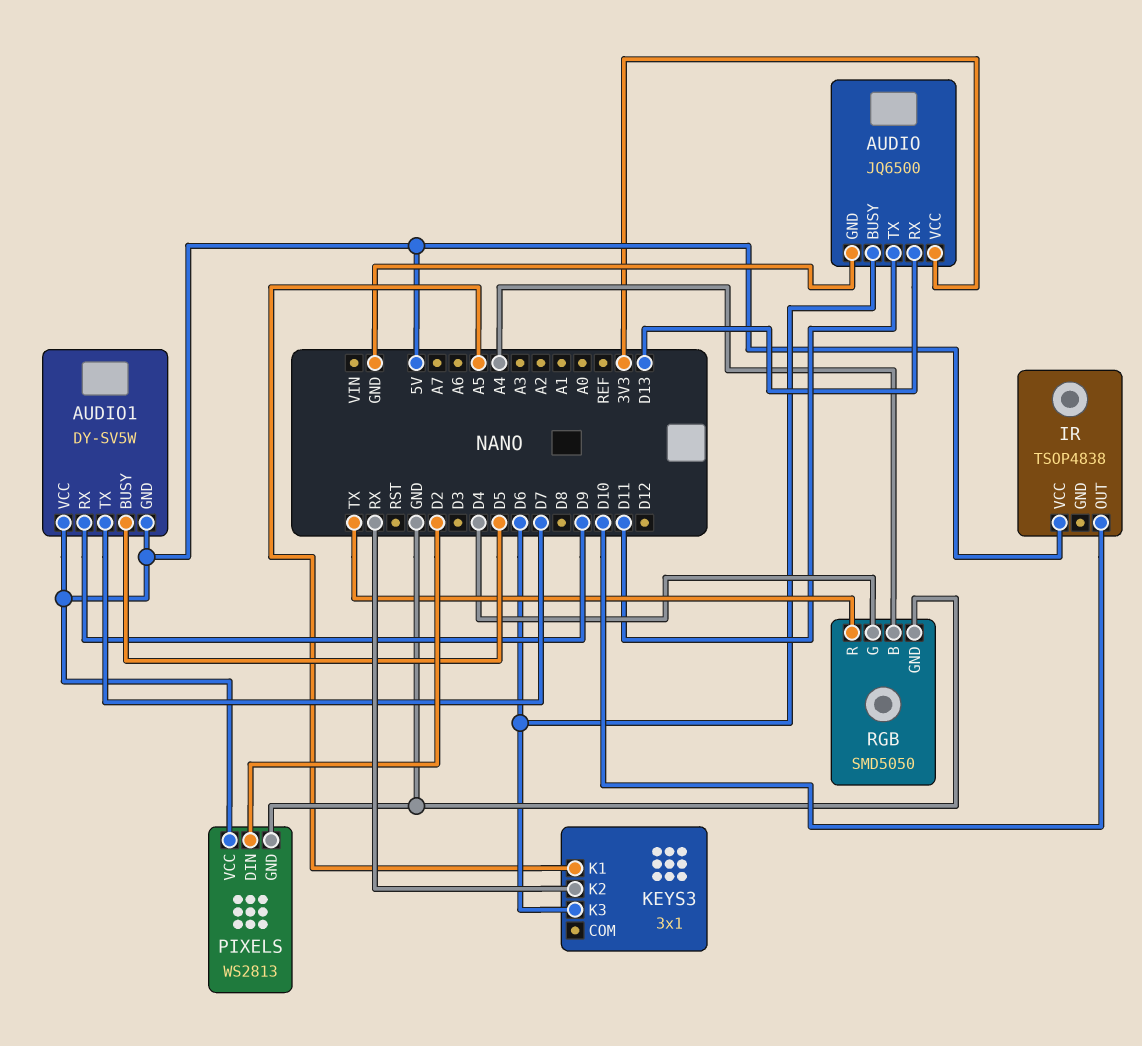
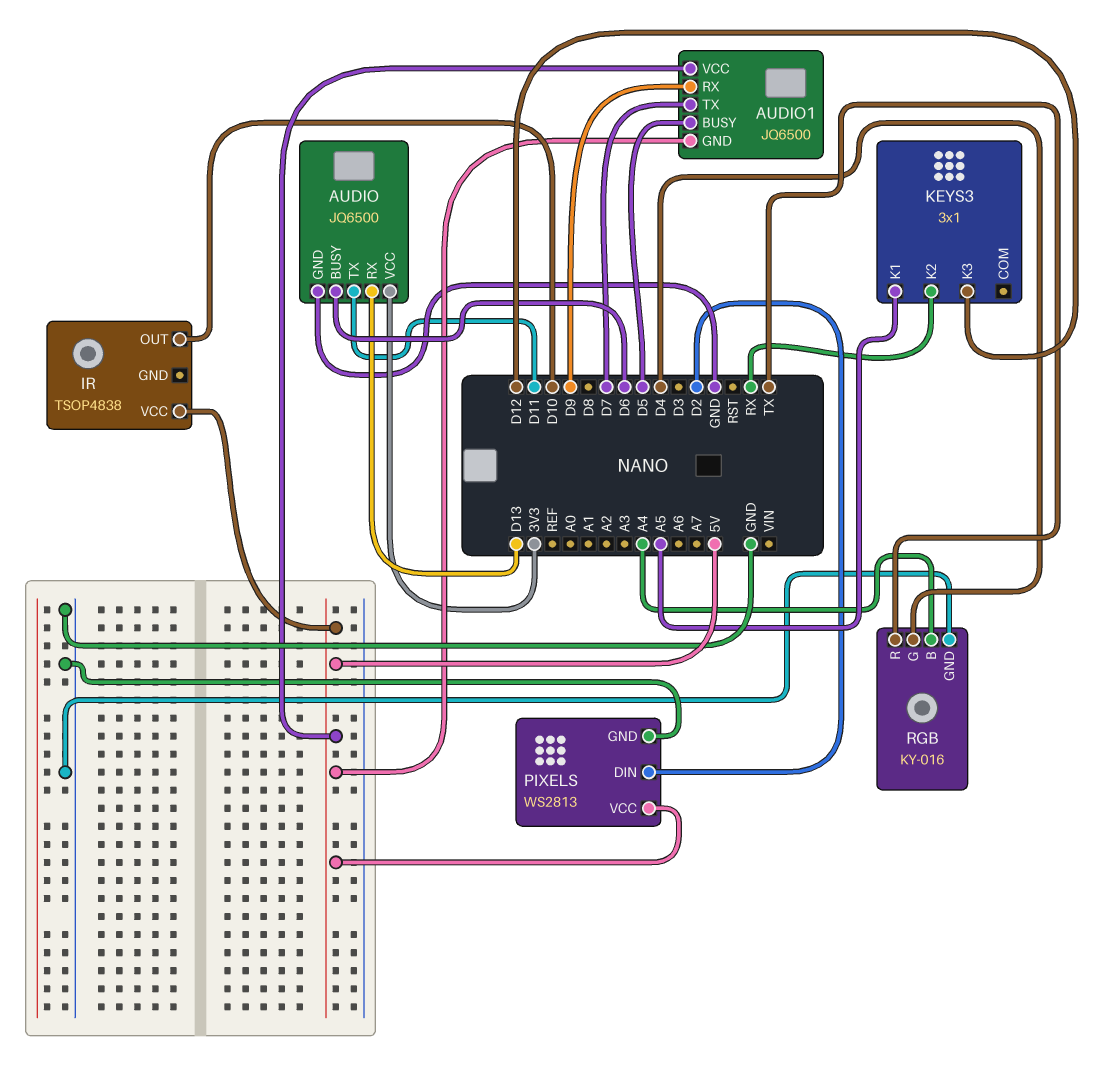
AUDIO1: DY-SV5W -> JQ6500
KEYS3 pin K3: D6 -> D12
RGB: SMD5050 -> KY-016

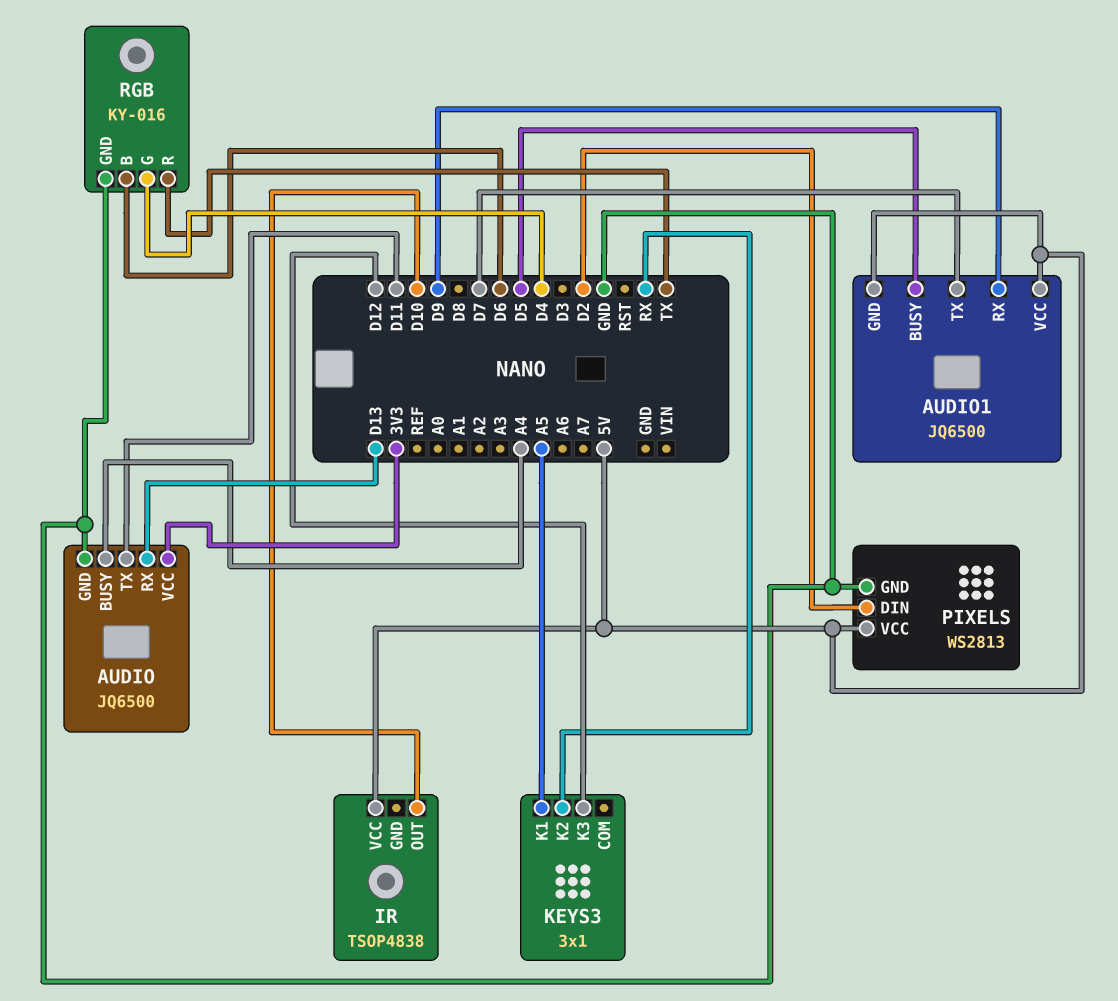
AUDIO pin BUSY: D6 -> A4
RGB pin B: A4 -> D6

